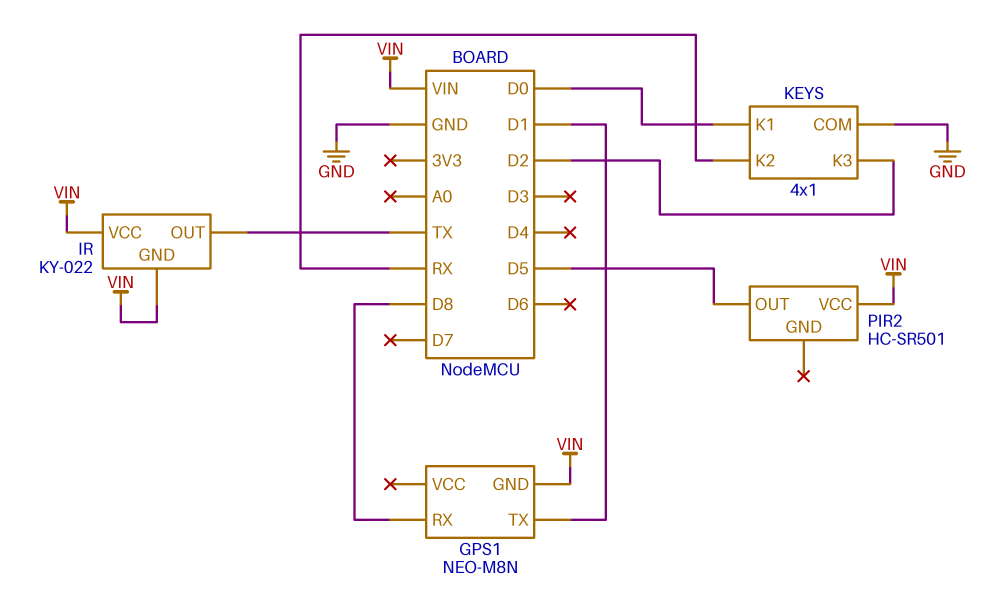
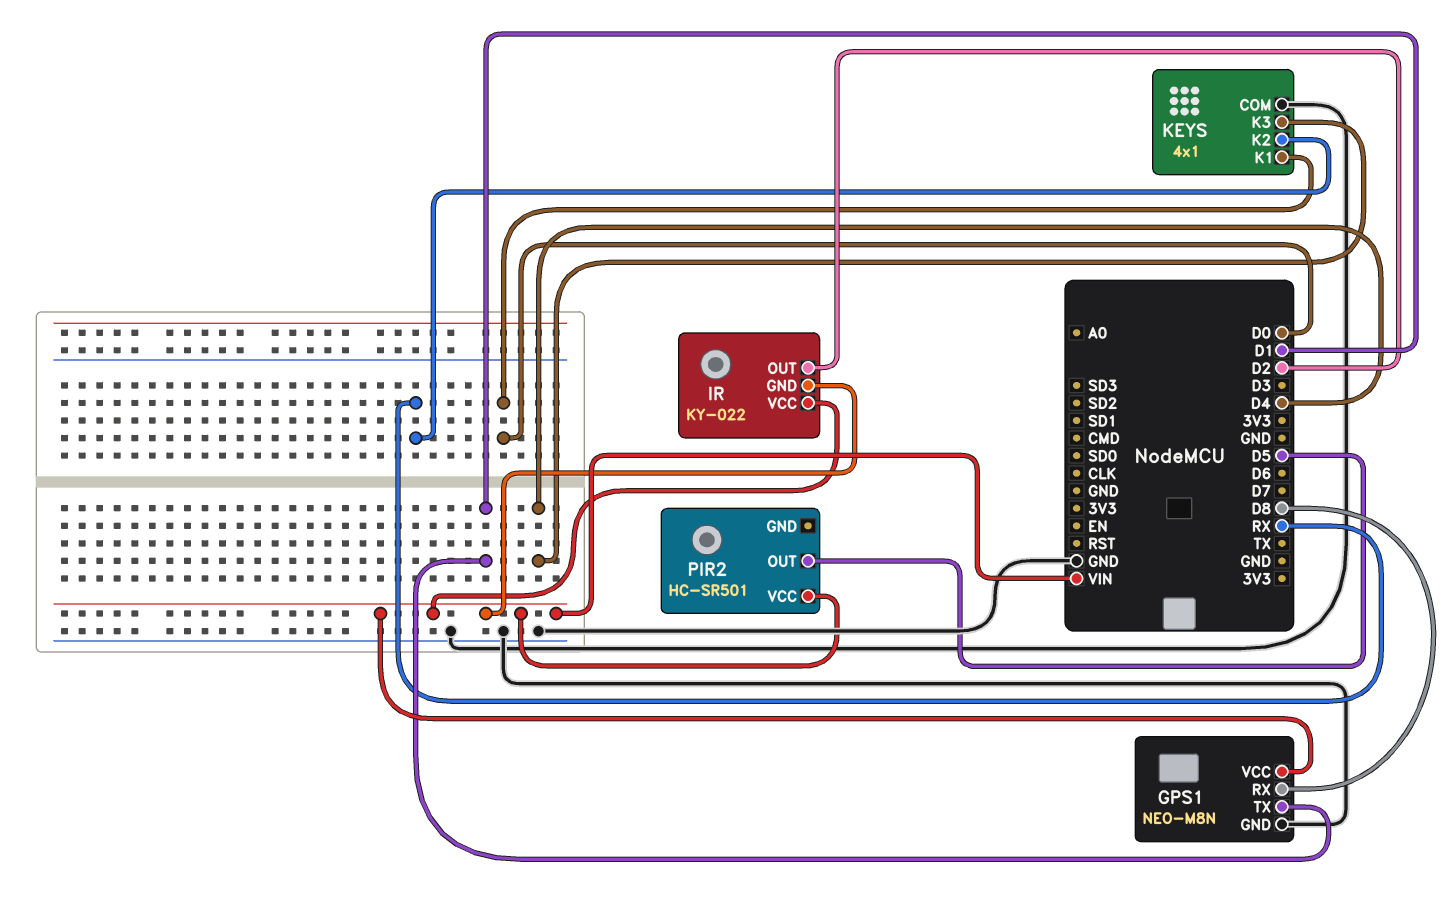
GPS1 pin GND: VIN -> GND
GPS1 pin VCC: none -> VIN
IR pin OUT: TX -> D2
KEYS pin K3: D2 -> D4

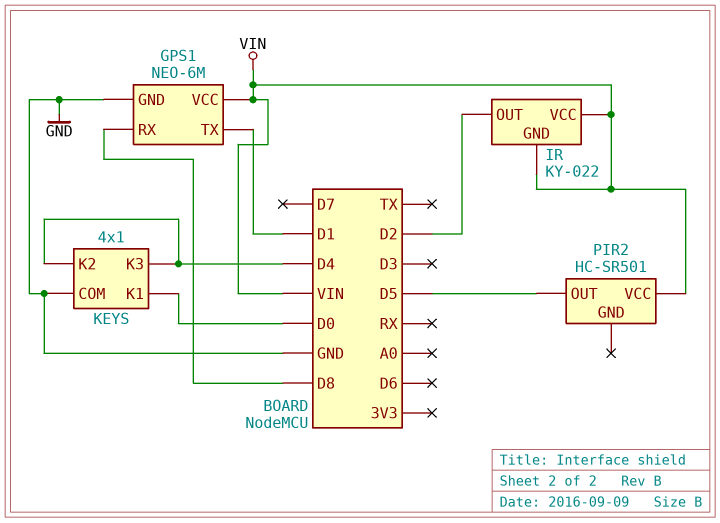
GPS1: NEO-M8N -> NEO-6M
KEYS pin K2: RX -> D4

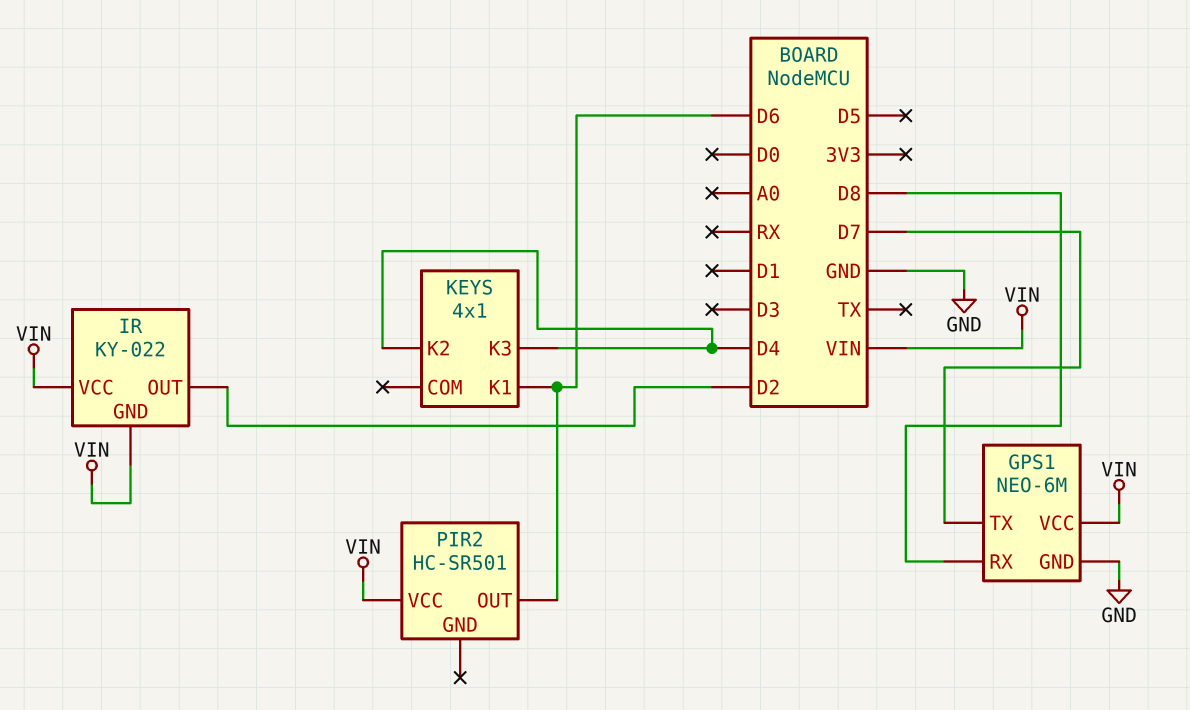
GPS1 pin TX: D1 -> D7
KEYS pin COM: GND -> none
KEYS pin K1: D0 -> D6
PIR2 pin OUT: D5 -> D6

